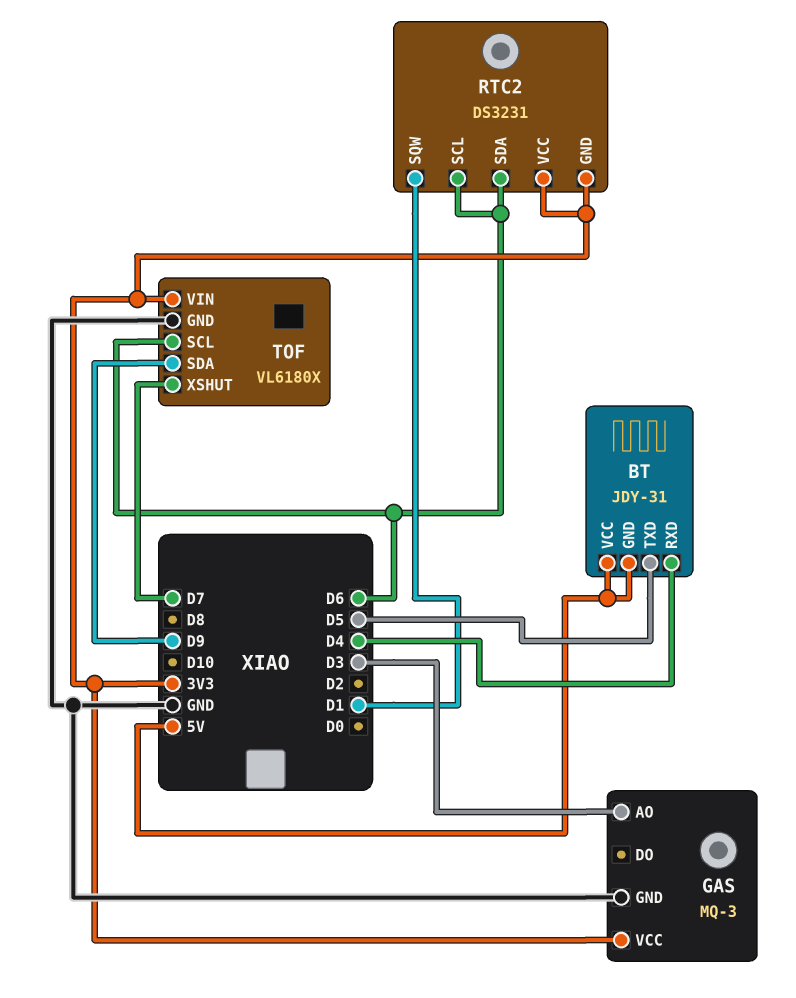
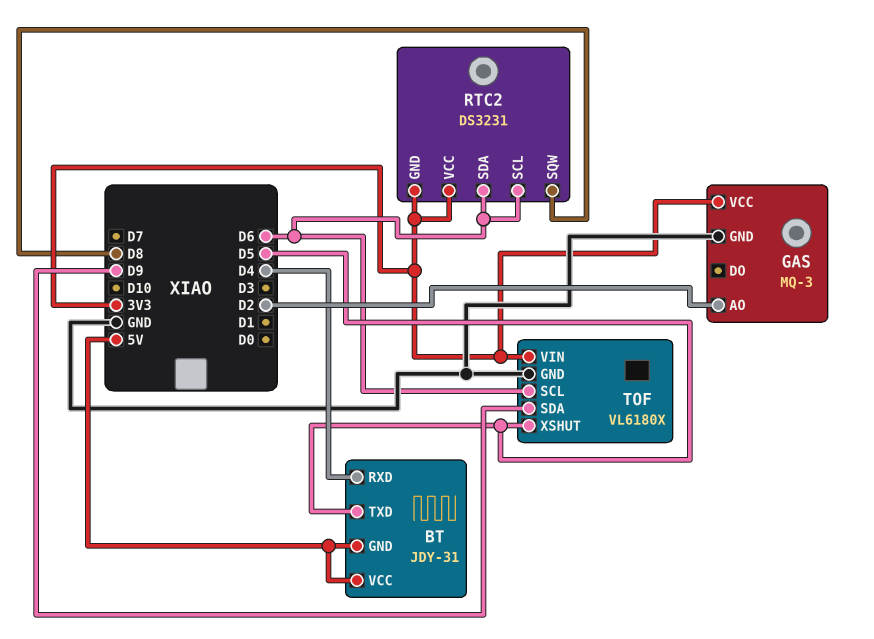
GAS pin AO: D3 -> D2
RTC2 pin SQW: D1 -> D8
TOF pin XSHUT: D7 -> D5

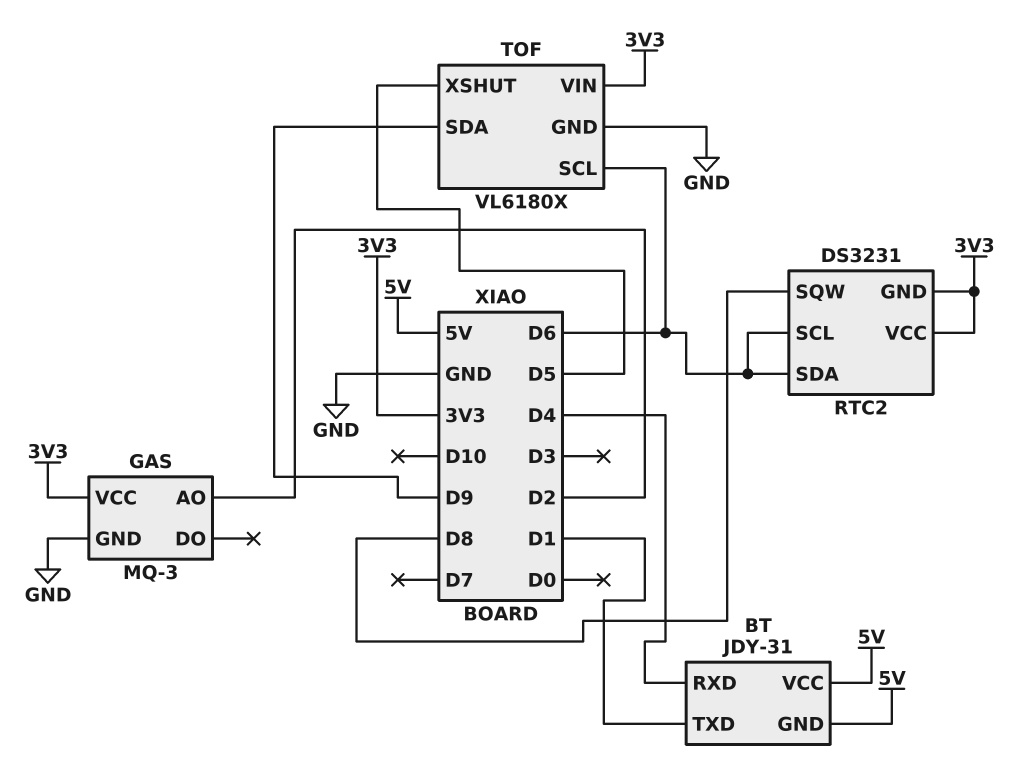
BT pin TXD: D5 -> D1

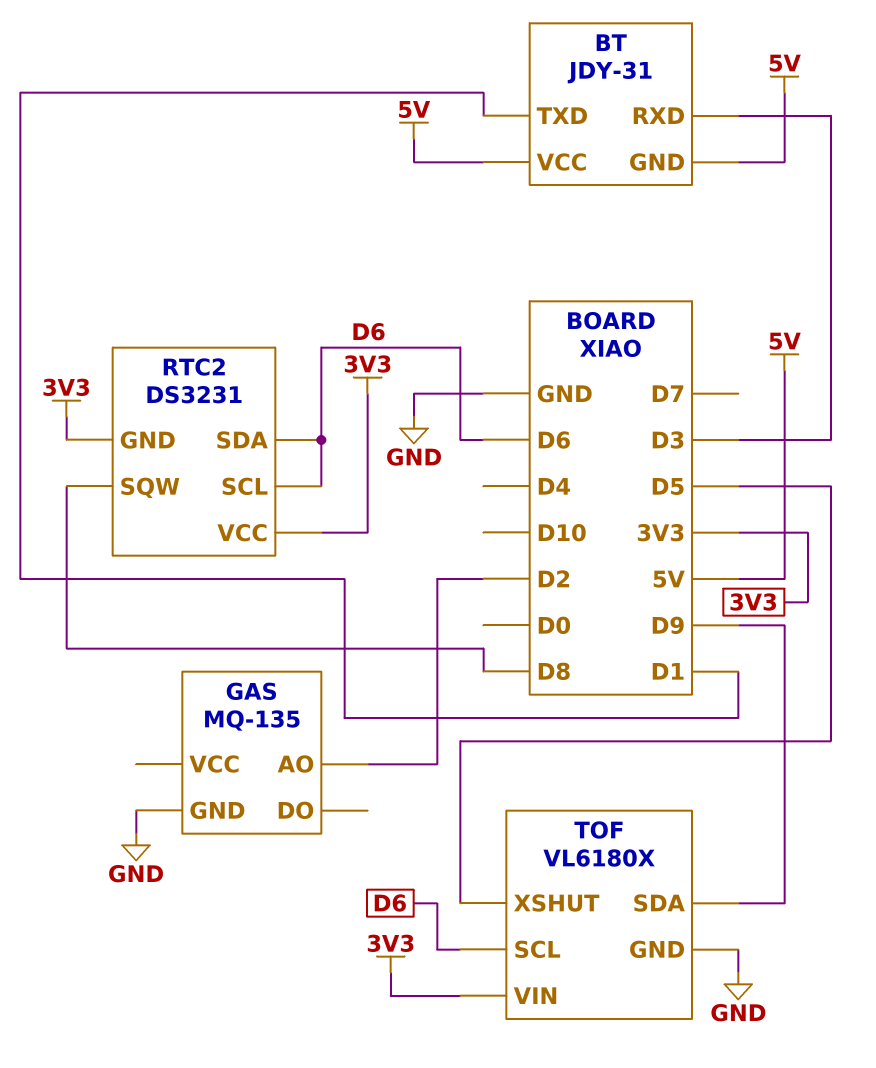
BT pin RXD: D4 -> D3
GAS: MQ-3 -> MQ-135
GAS pin VCC: 3V3 -> none

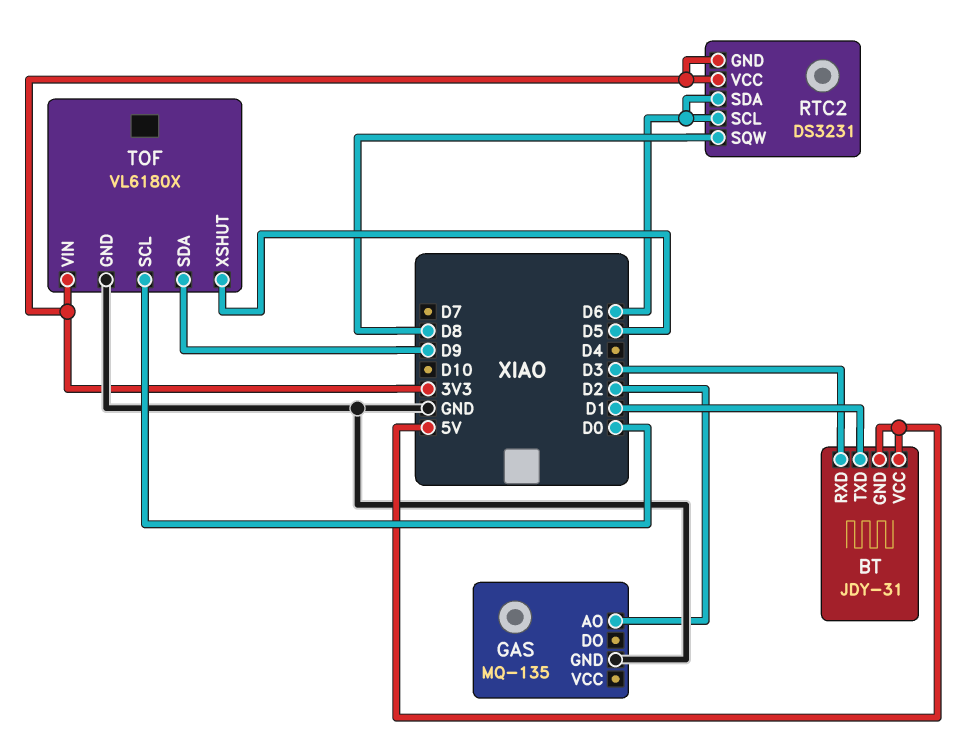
TOF pin SCL: D6 -> D0

